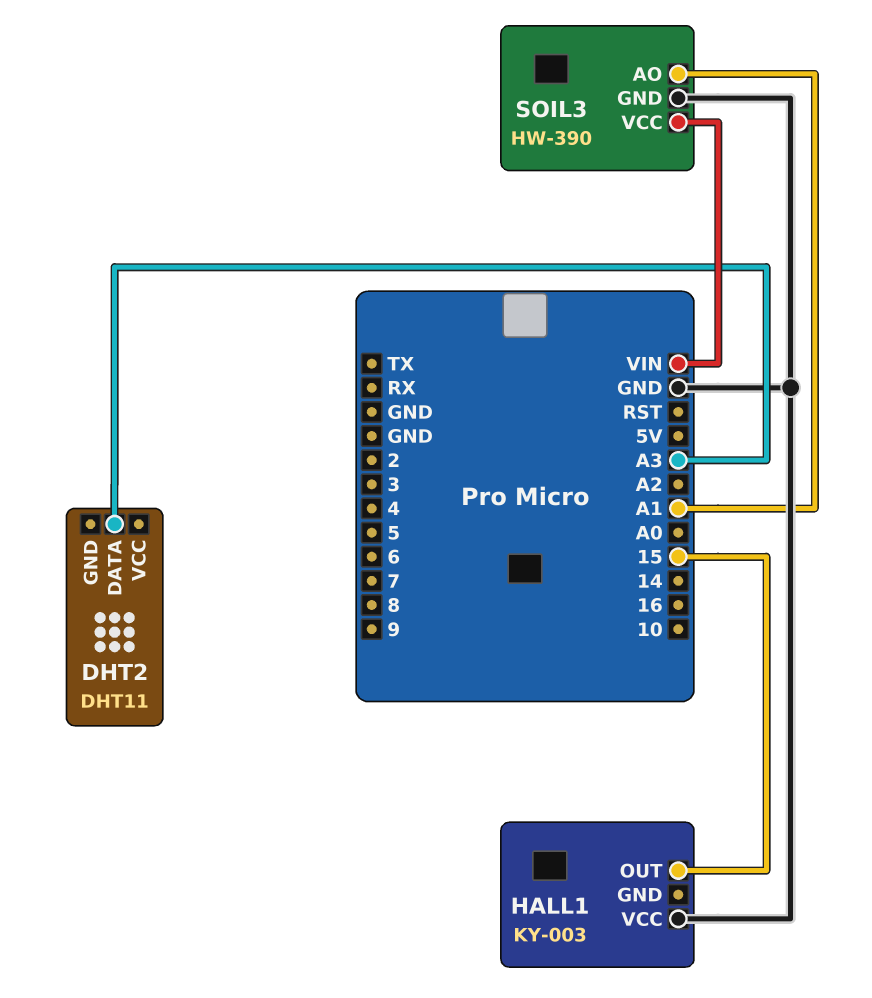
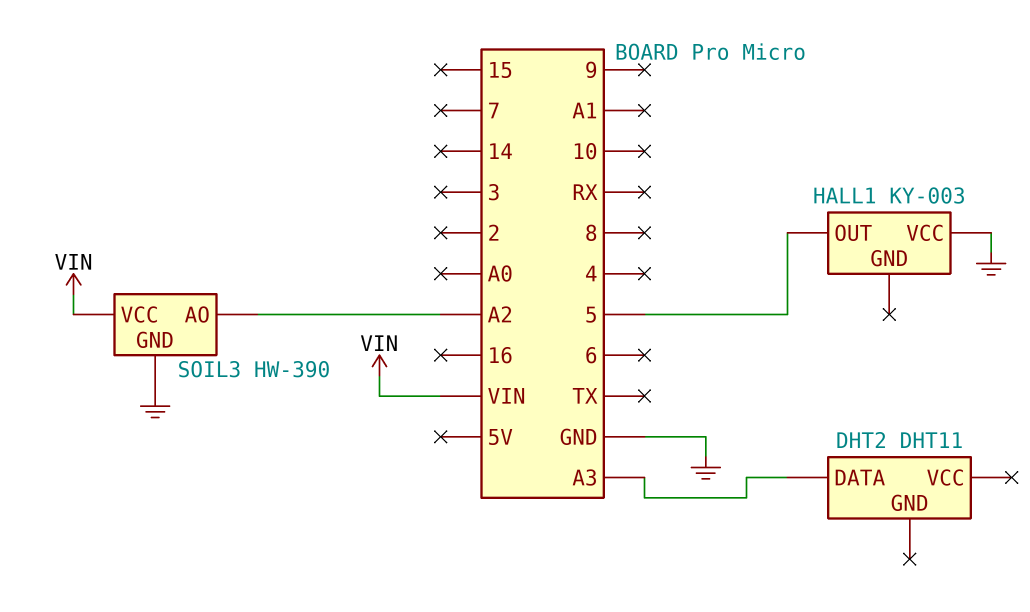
HALL1 pin OUT: 15 -> 5
SOIL3 pin AO: A1 -> A2

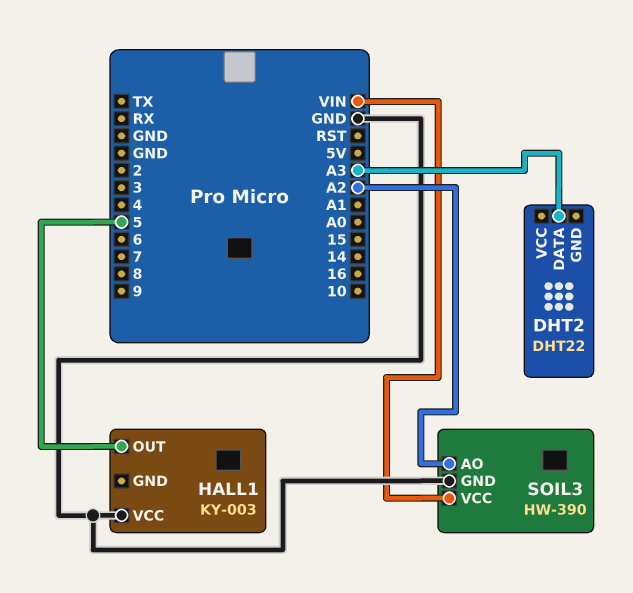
DHT2: DHT11 -> DHT22

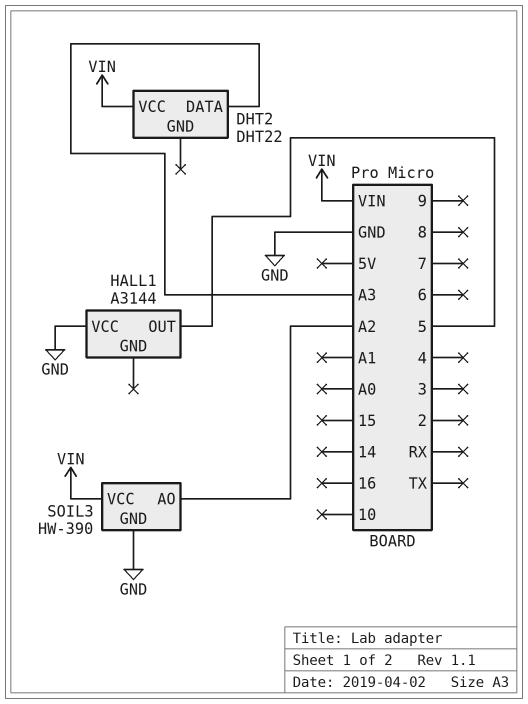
DHT2 pin VCC: none -> VIN
HALL1: KY-003 -> A3144

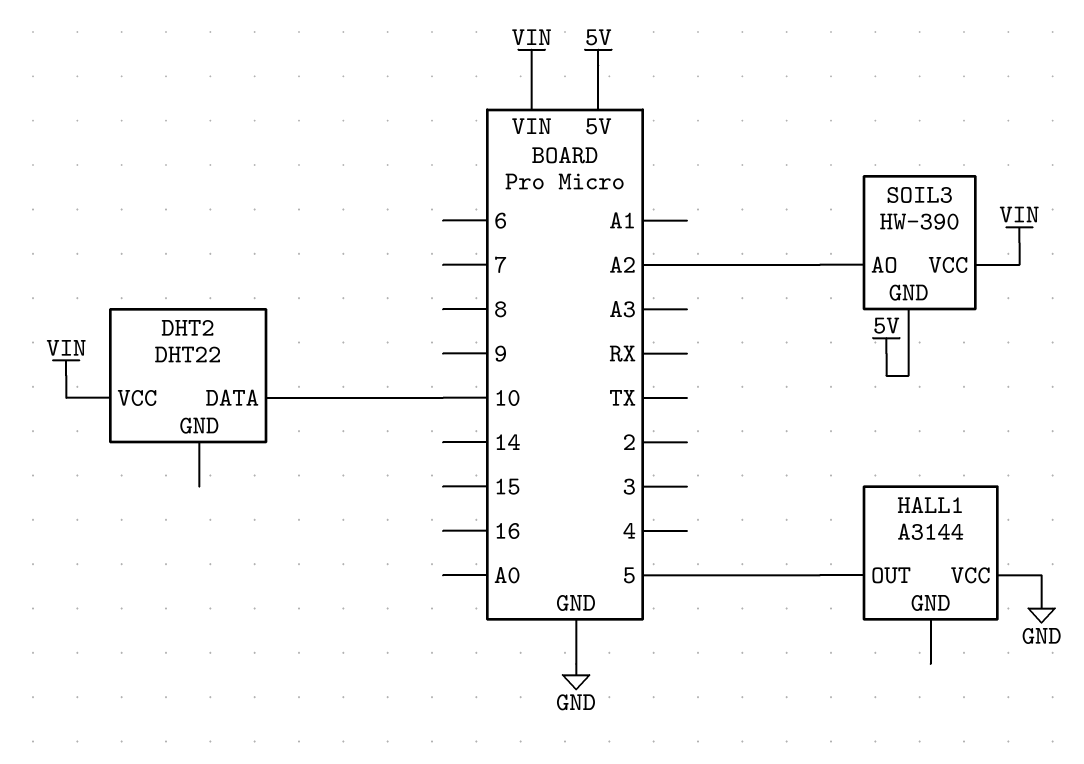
DHT2 pin DATA: A3 -> 10
SOIL3 pin GND: GND -> 5V

